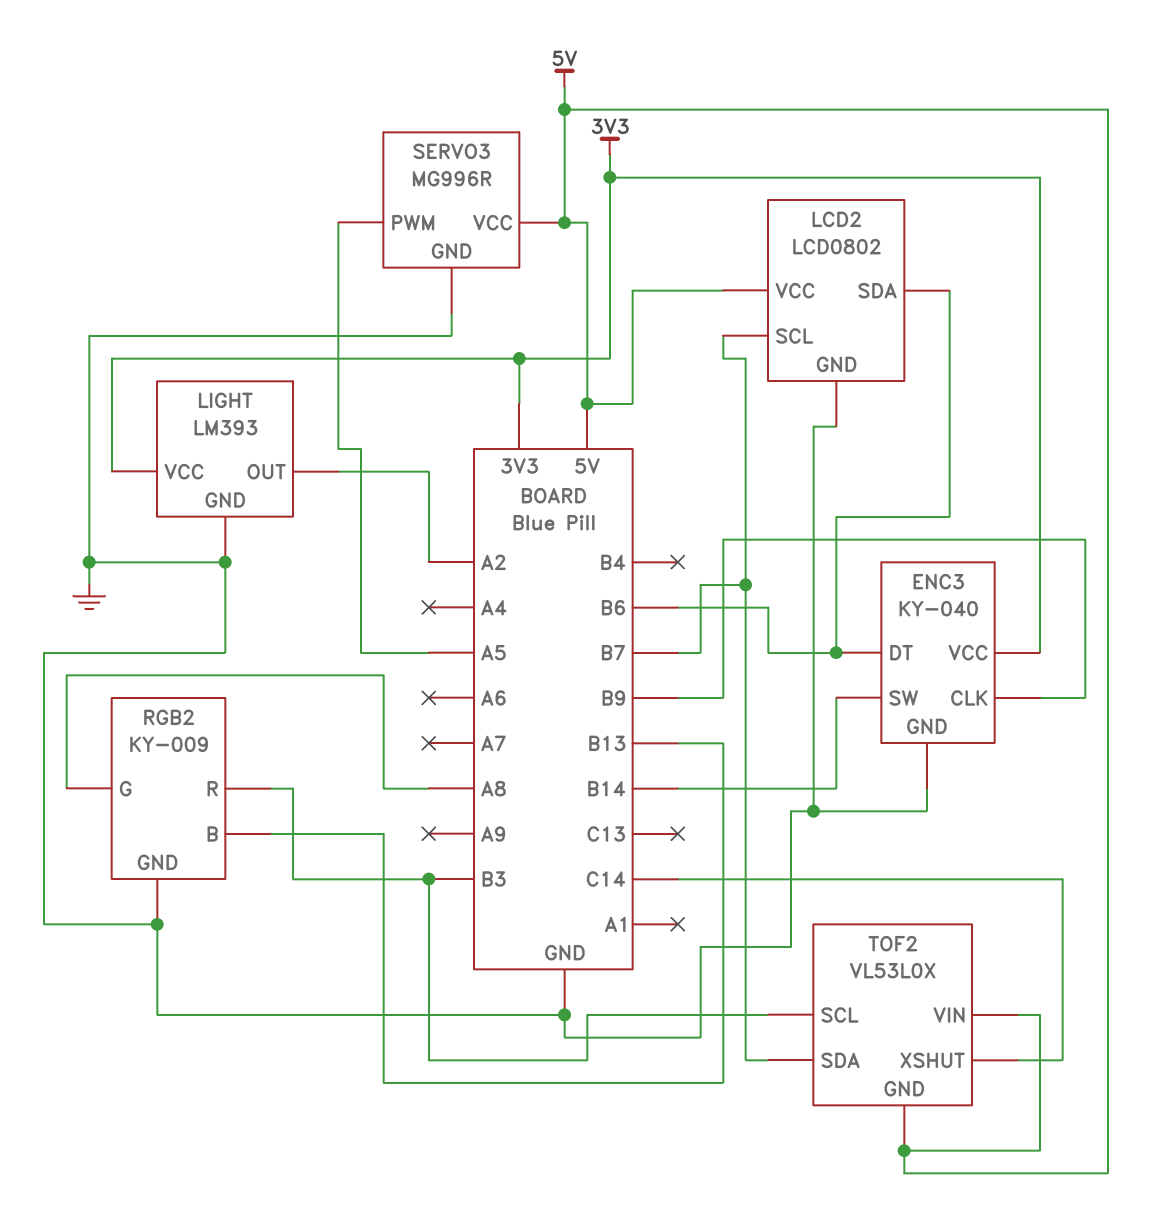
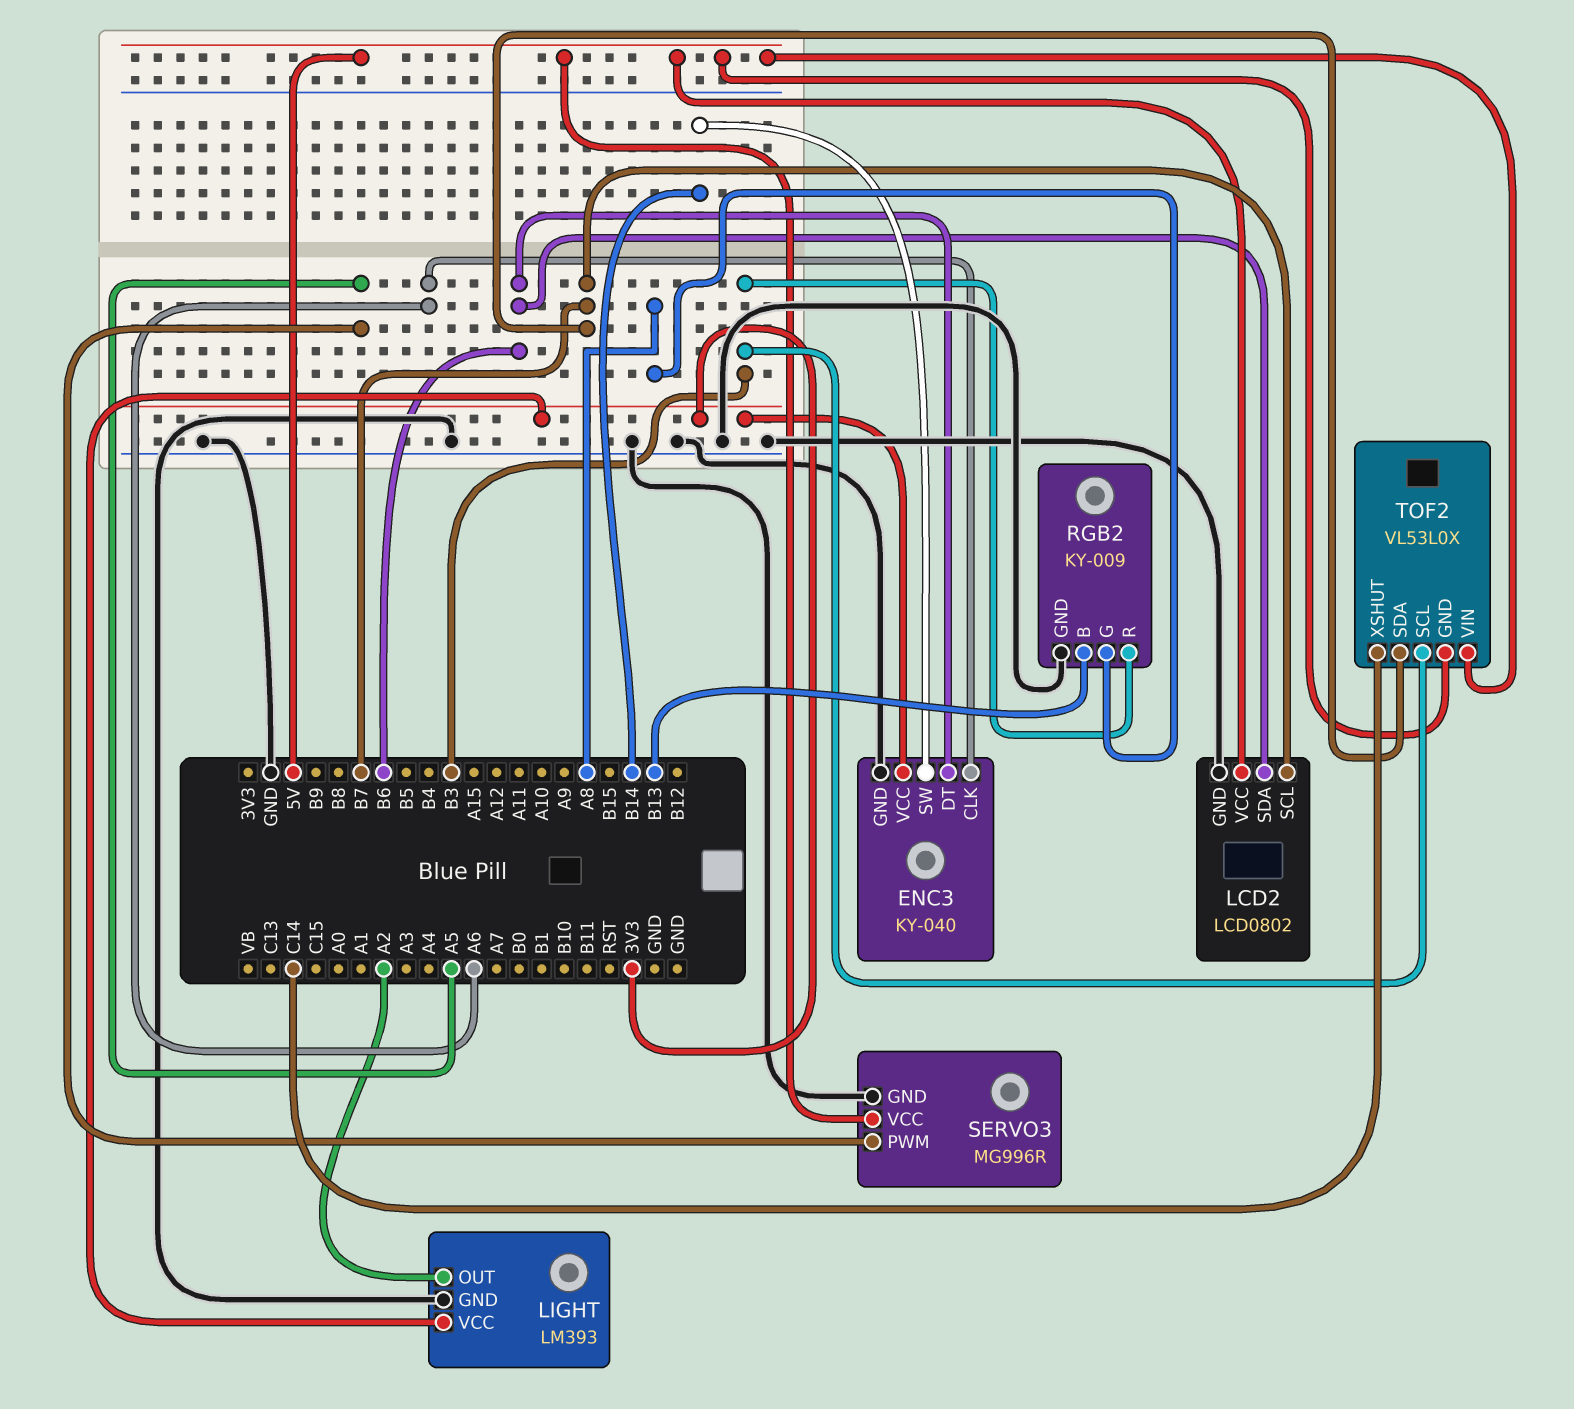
ENC3 pin CLK: B9 -> A6

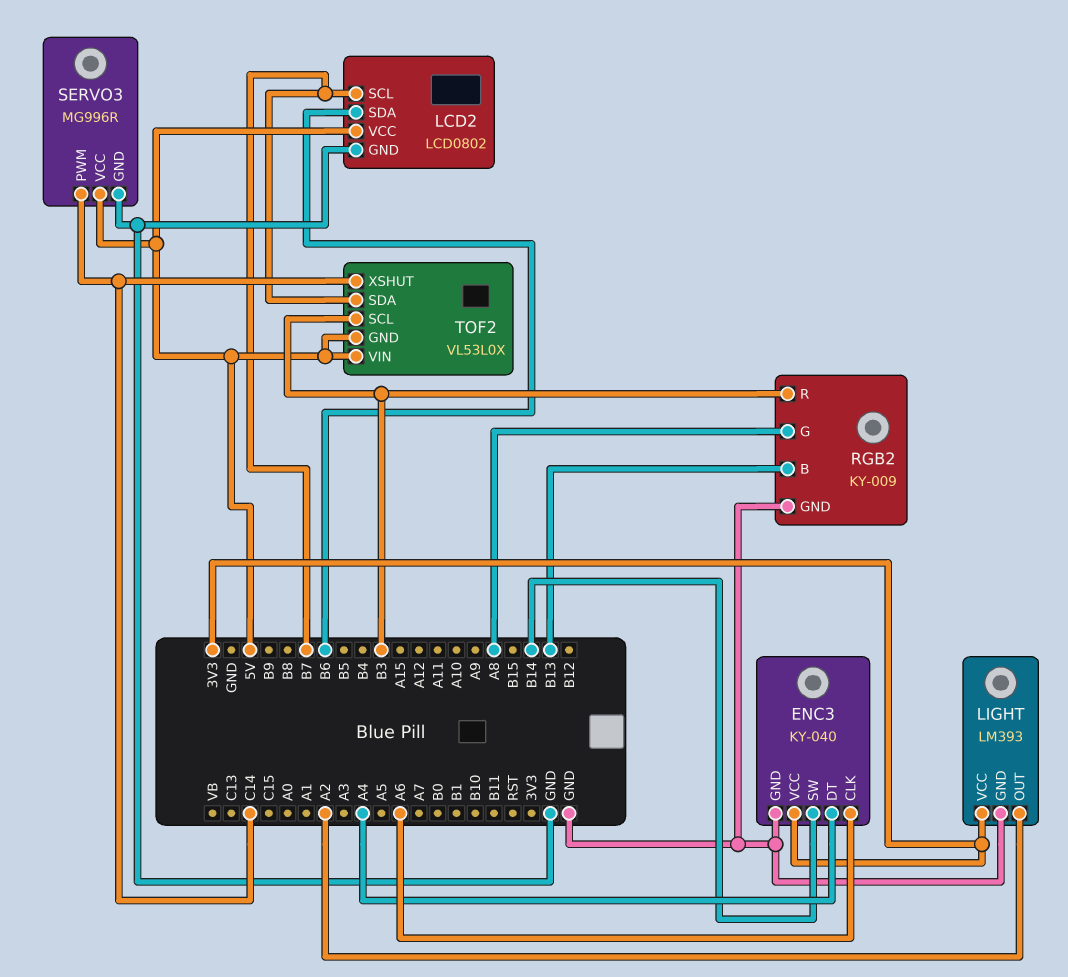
ENC3 pin DT: B6 -> A4
SERVO3 pin PWM: A5 -> C14

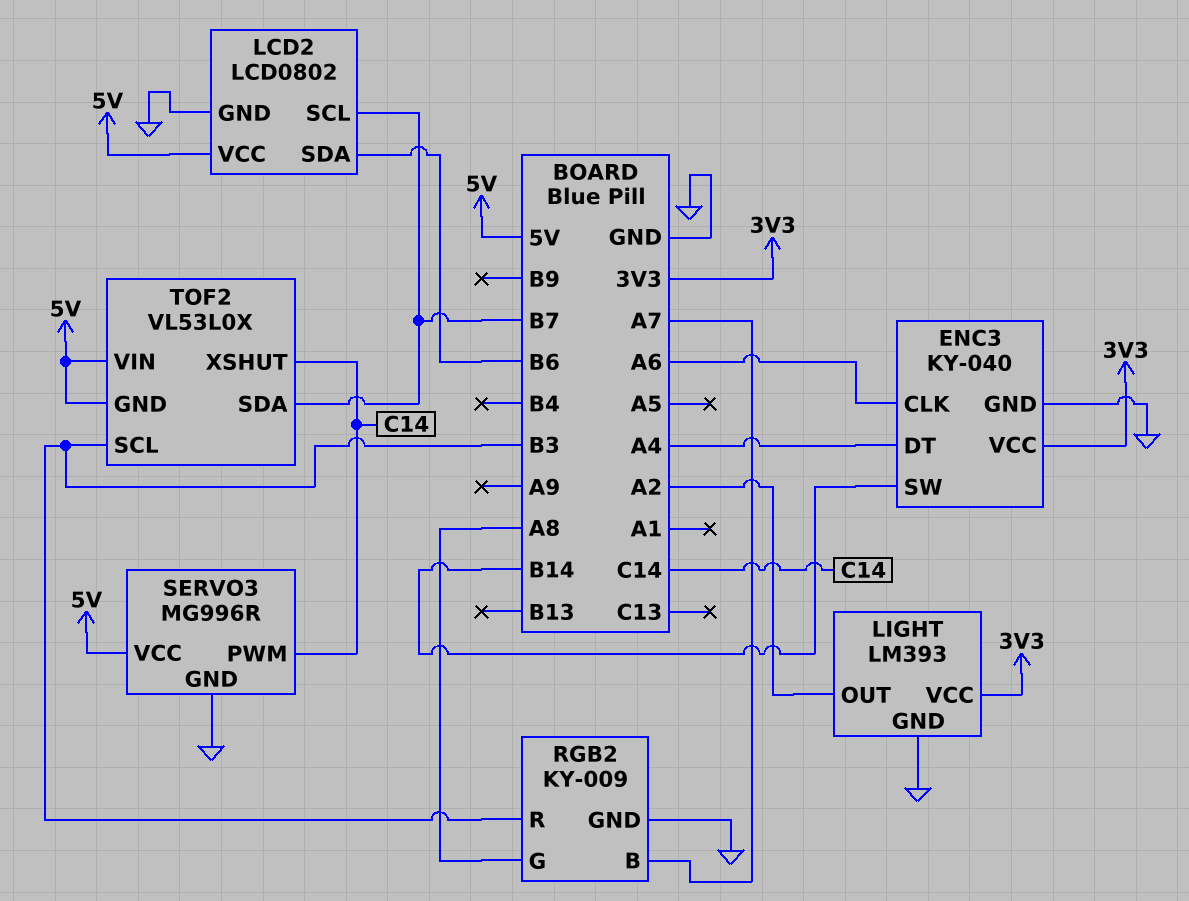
RGB2 pin B: B13 -> A7

